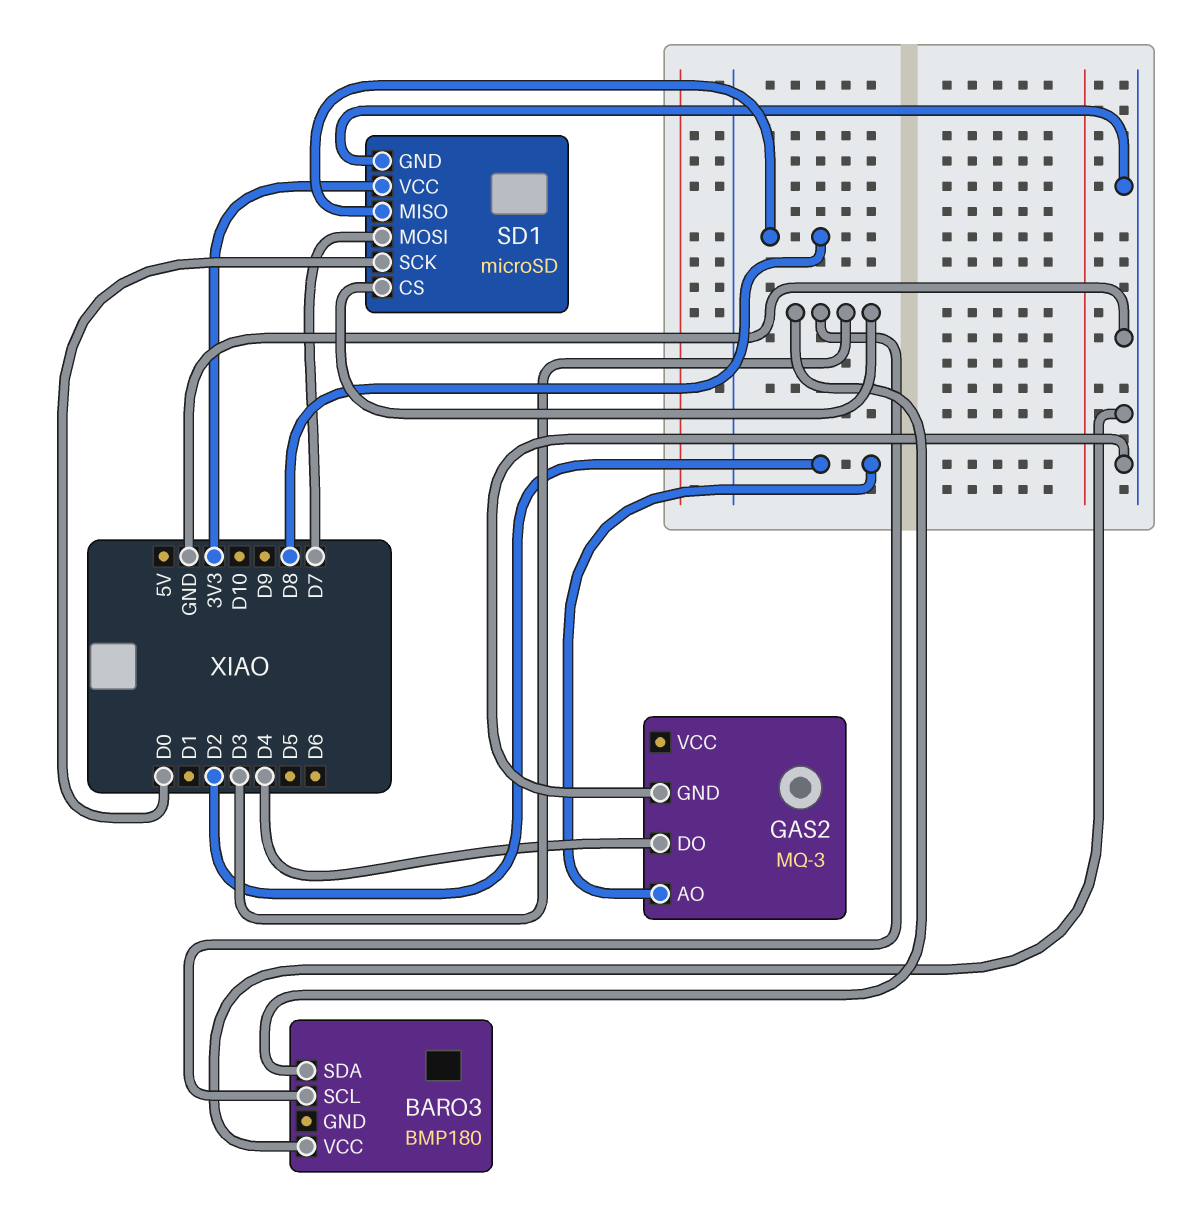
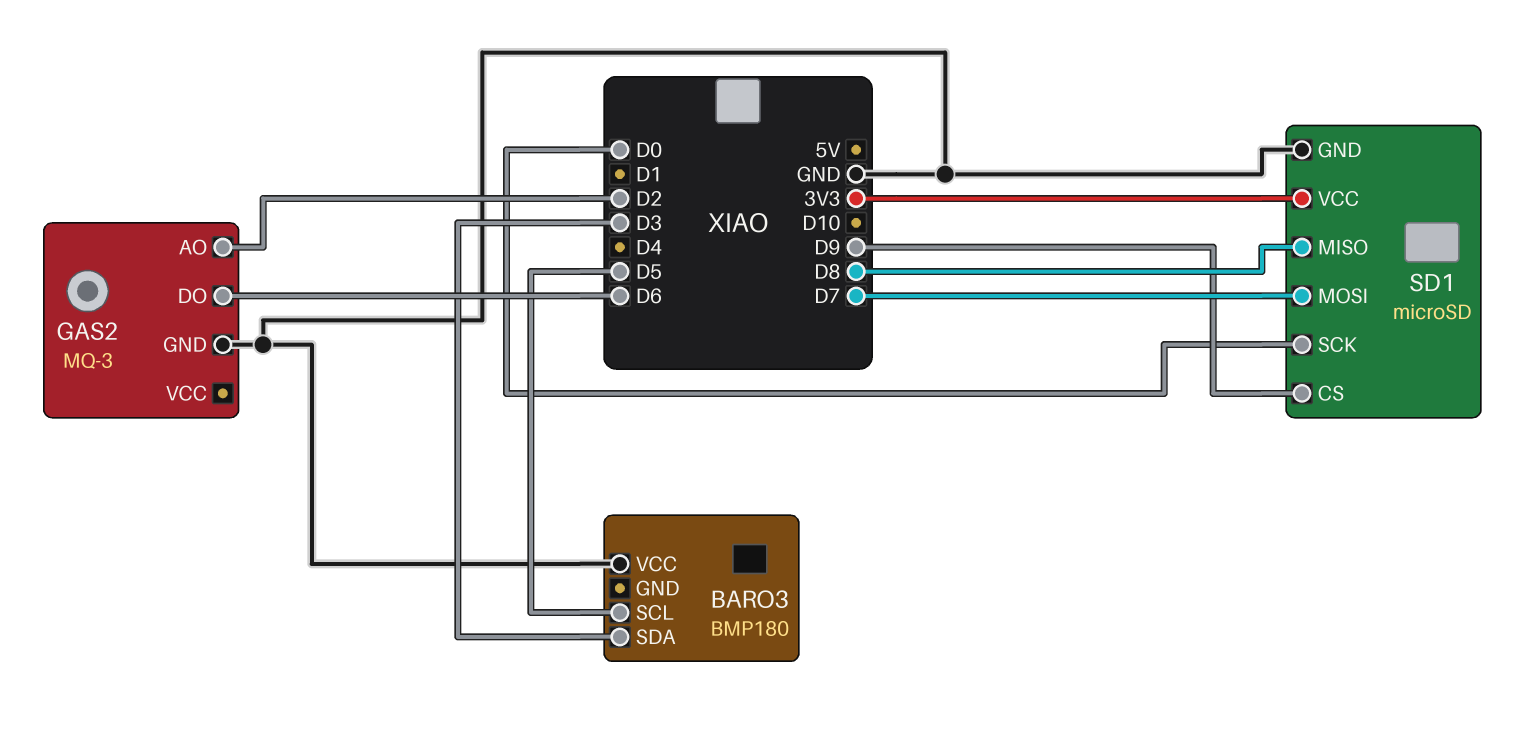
BARO3 pin SCL: D3 -> D5
GAS2 pin DO: D4 -> D6
SD1 pin CS: D3 -> D9

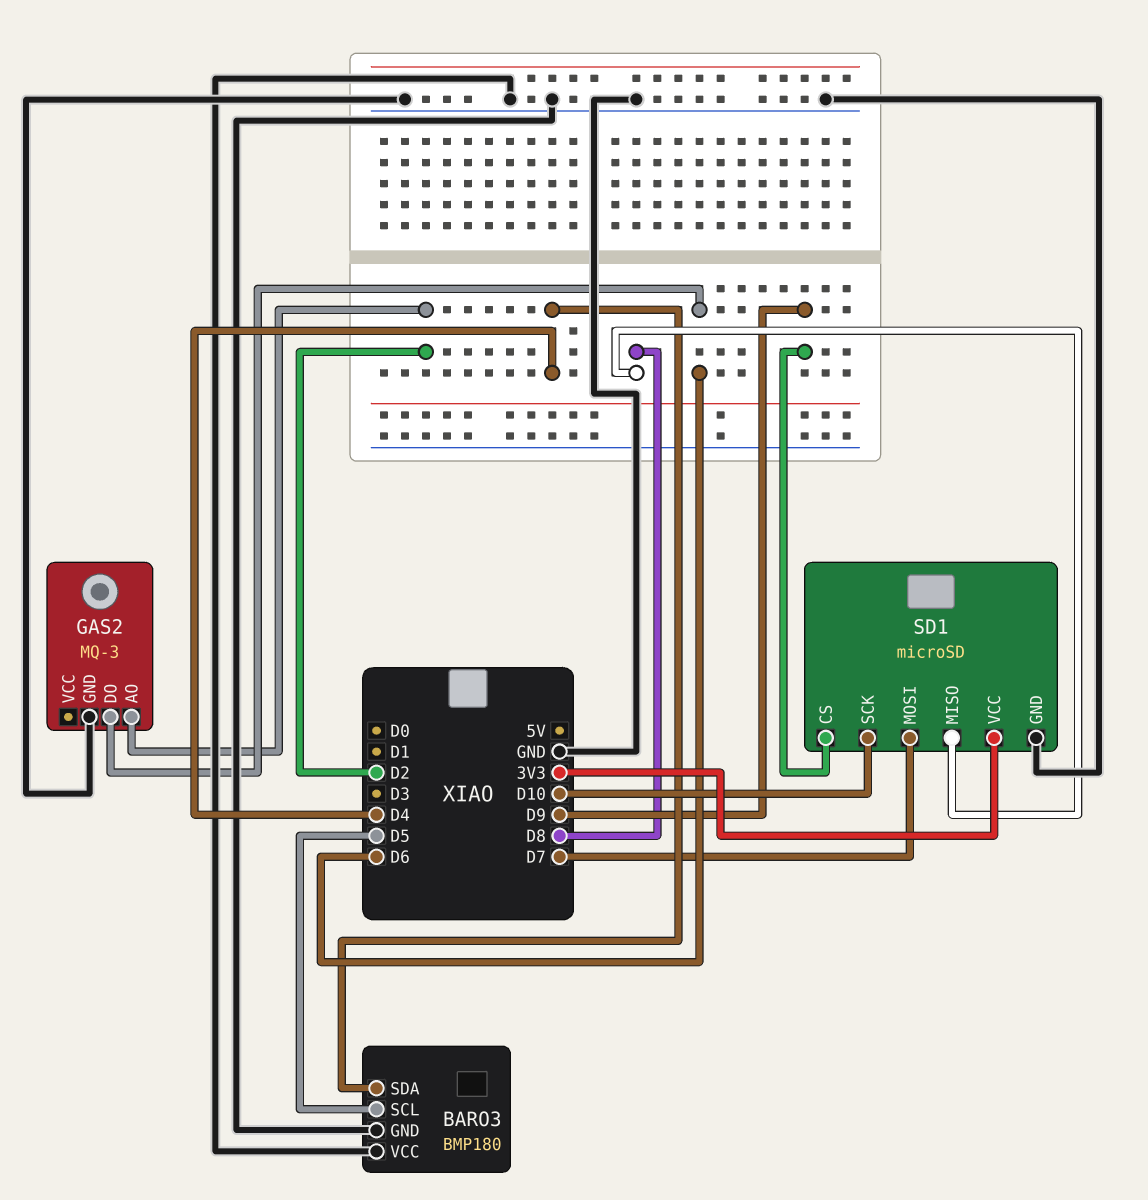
BARO3 pin GND: none -> GND
BARO3 pin SDA: D3 -> D4
SD1 pin SCK: D0 -> D10

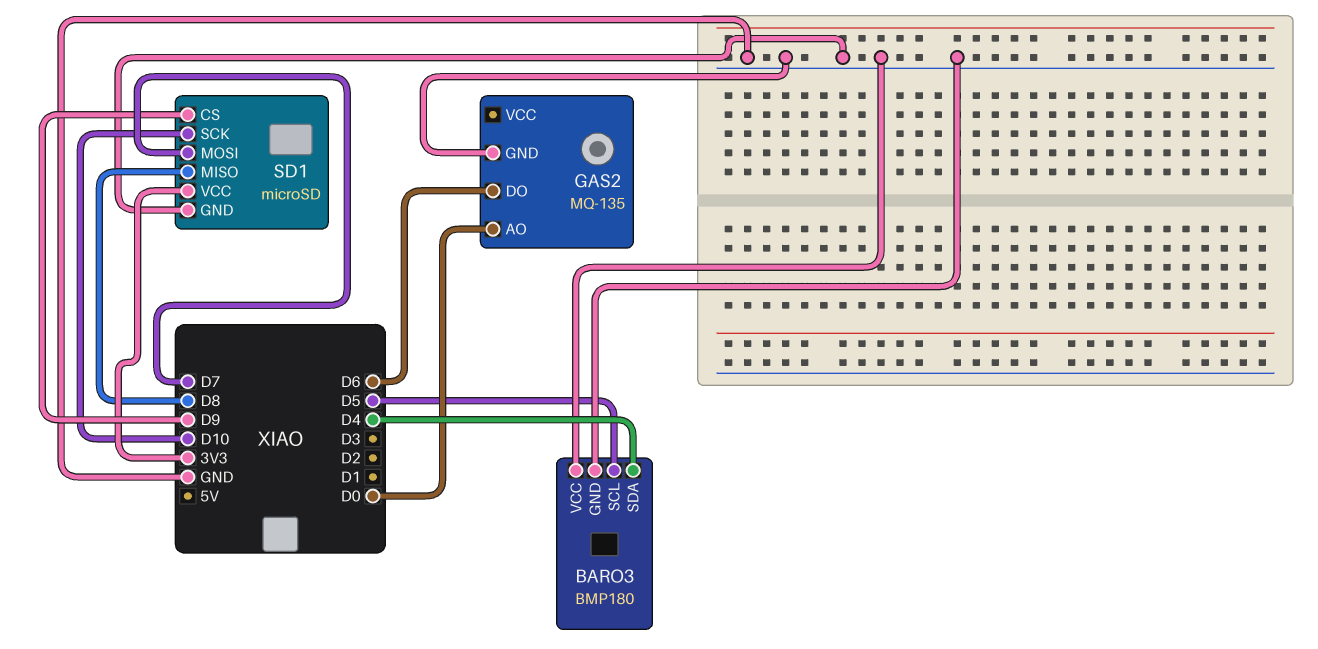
GAS2: MQ-3 -> MQ-135
GAS2 pin AO: D2 -> D0

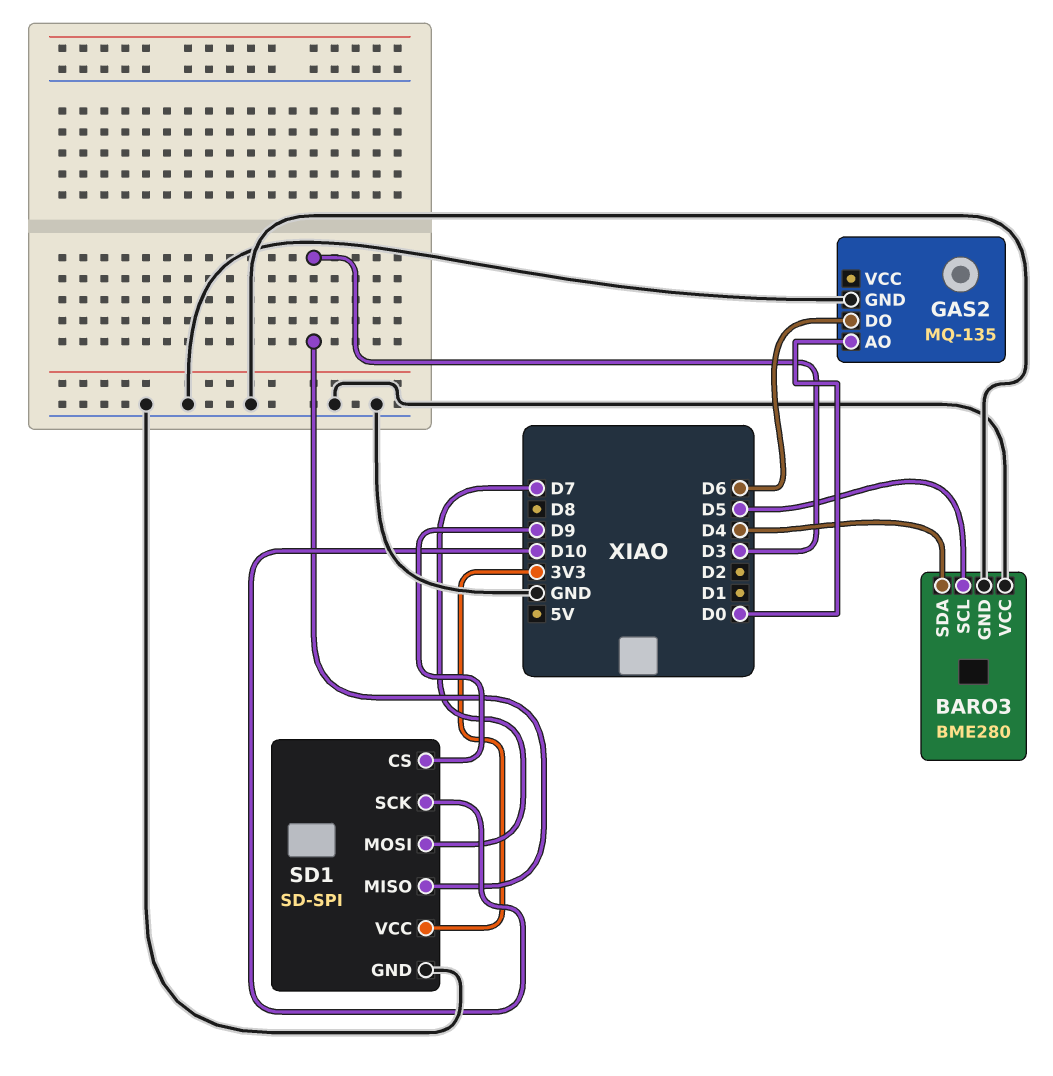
BARO3: BMP180 -> BME280
SD1: microSD -> SD-SPI
SD1 pin MISO: D8 -> D3

